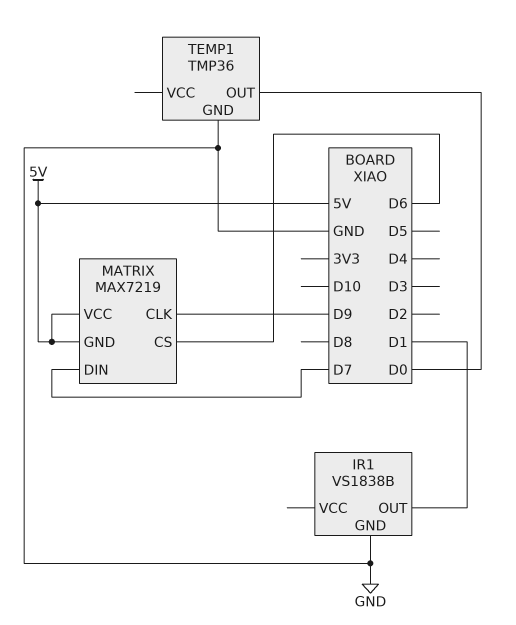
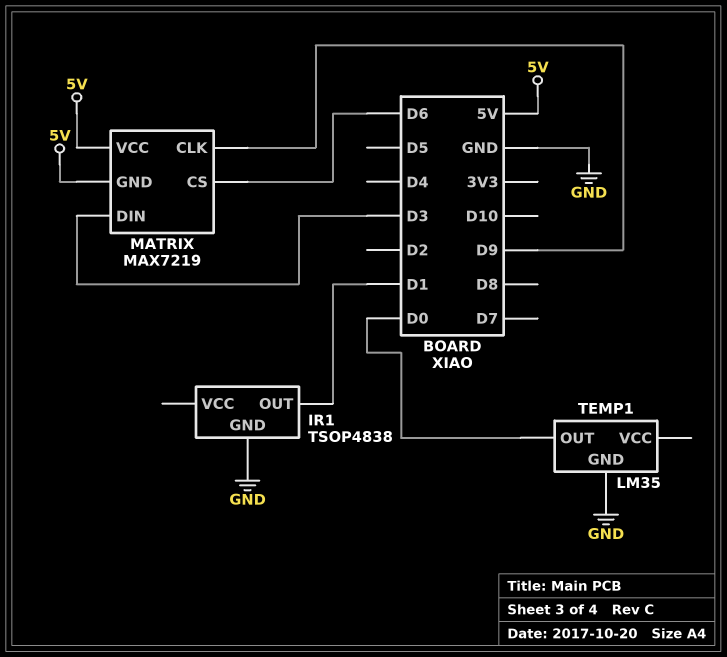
IR1: VS1838B -> TSOP4838
MATRIX pin DIN: D7 -> D3
TEMP1: TMP36 -> LM35

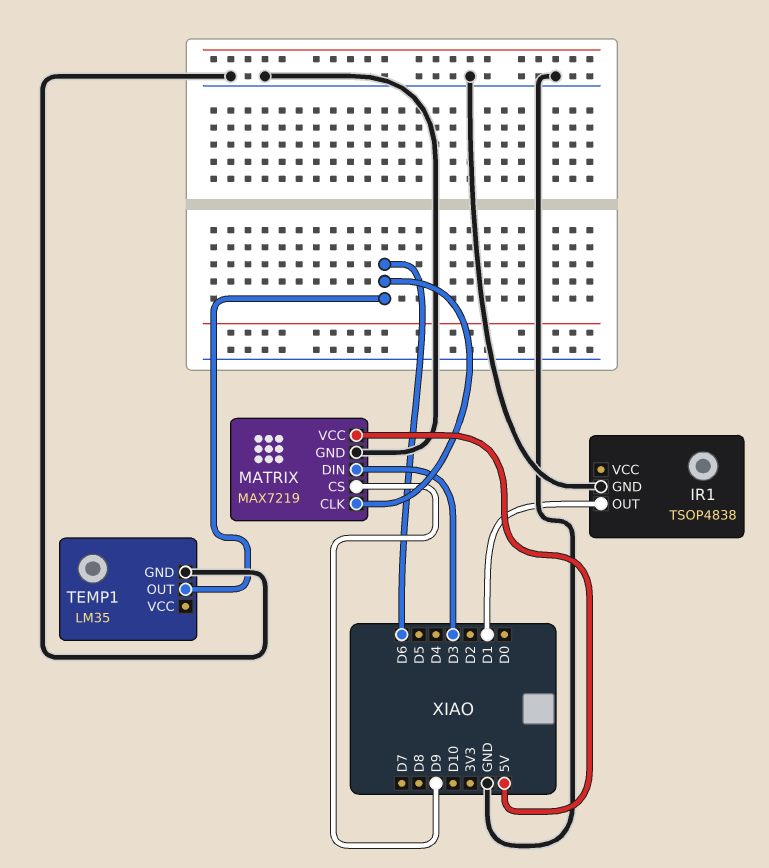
MATRIX pin CLK: D9 -> D6
MATRIX pin CS: D6 -> D9
MATRIX pin GND: 5V -> GND
TEMP1 pin OUT: D0 -> D6

